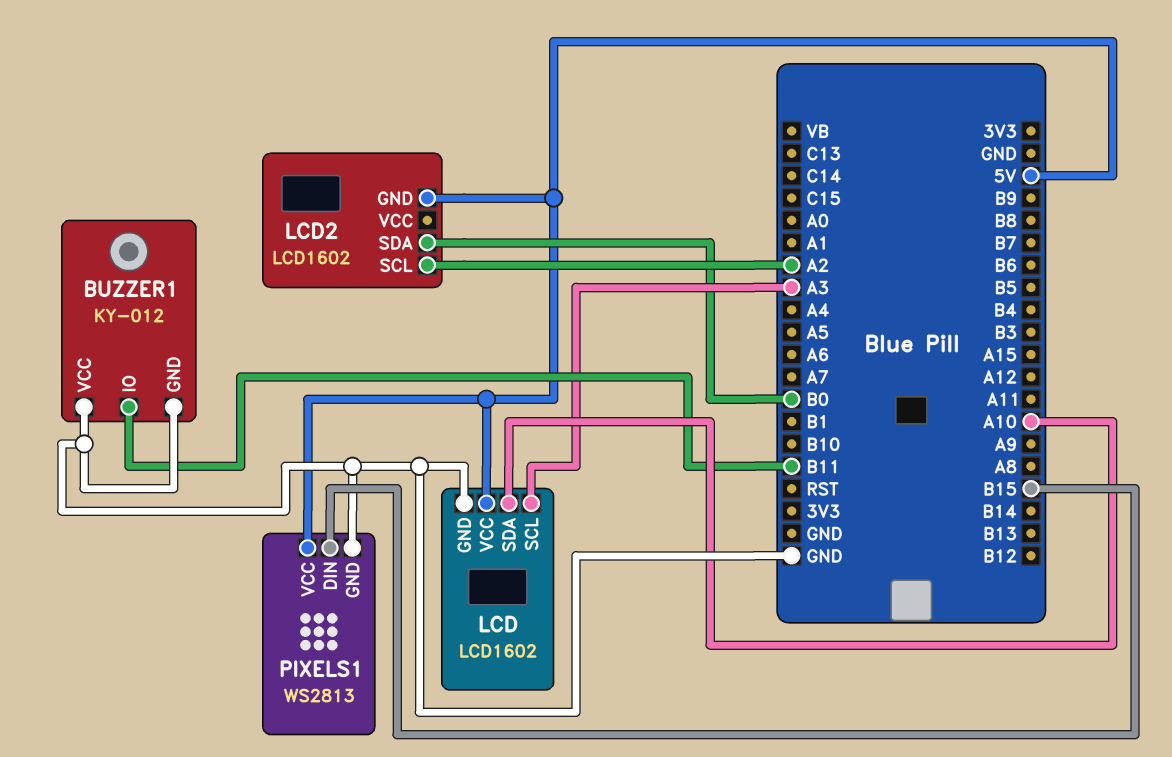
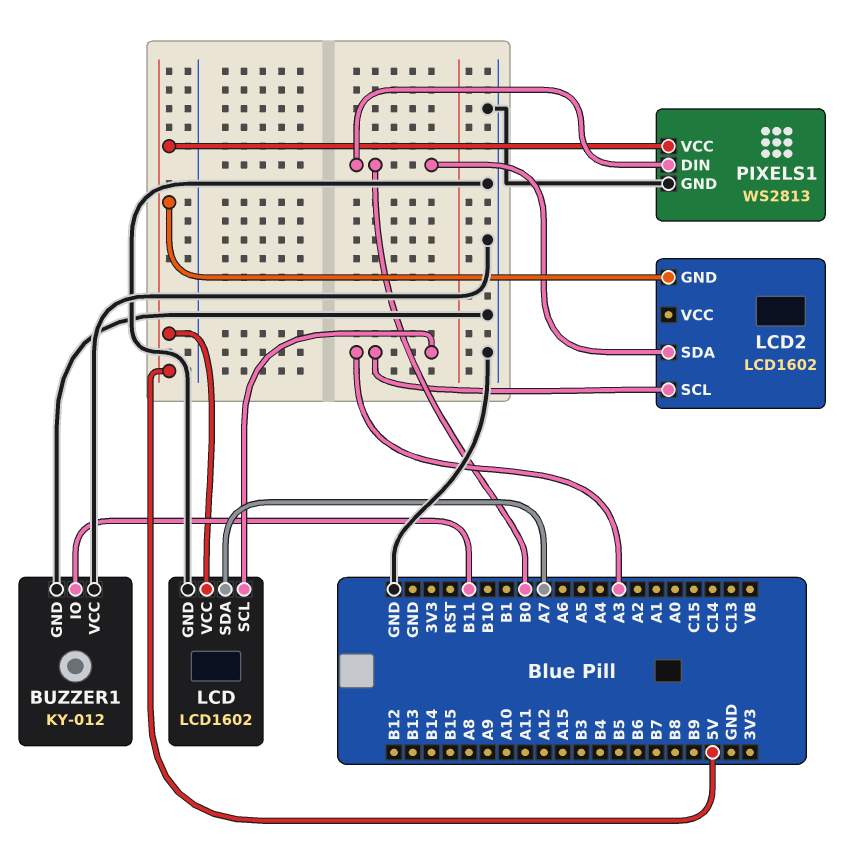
LCD pin SDA: A10 -> A7
LCD2 pin SCL: A2 -> A3
PIXELS1 pin DIN: B15 -> B0

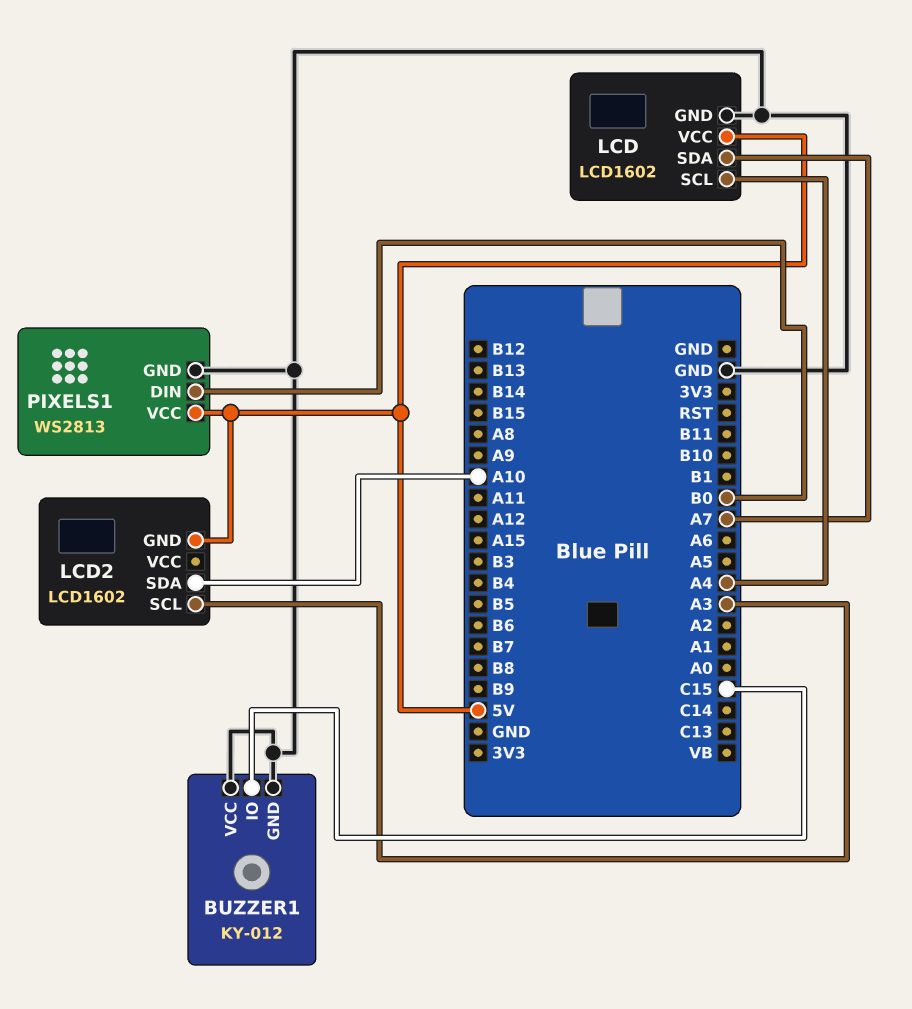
BUZZER1 pin IO: B11 -> C15
LCD pin SCL: A3 -> A4
LCD2 pin SDA: B0 -> A10

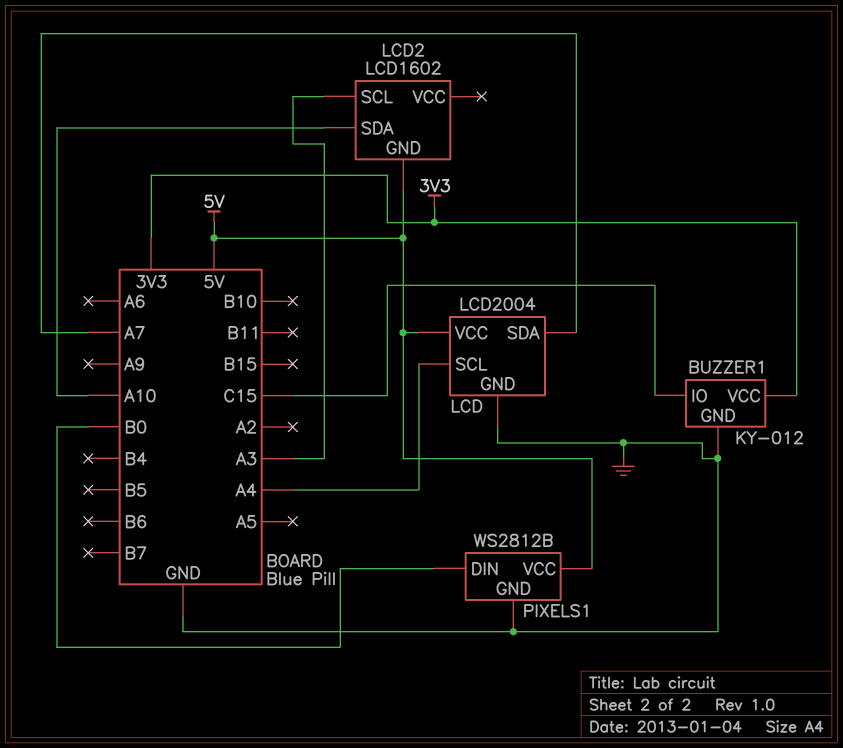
BUZZER1 pin VCC: GND -> 3V3
LCD: LCD1602 -> LCD2004
PIXELS1: WS2813 -> WS2812B

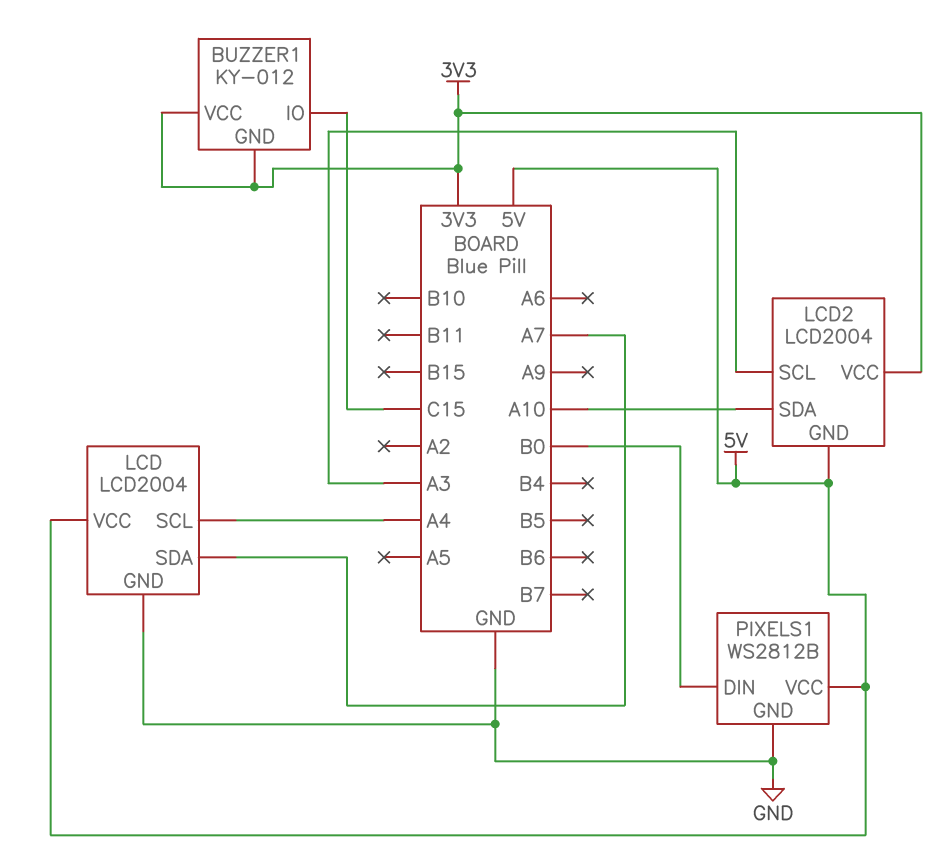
BUZZER1 pin GND: GND -> 3V3
LCD2: LCD1602 -> LCD2004
LCD2 pin VCC: none -> 3V3

